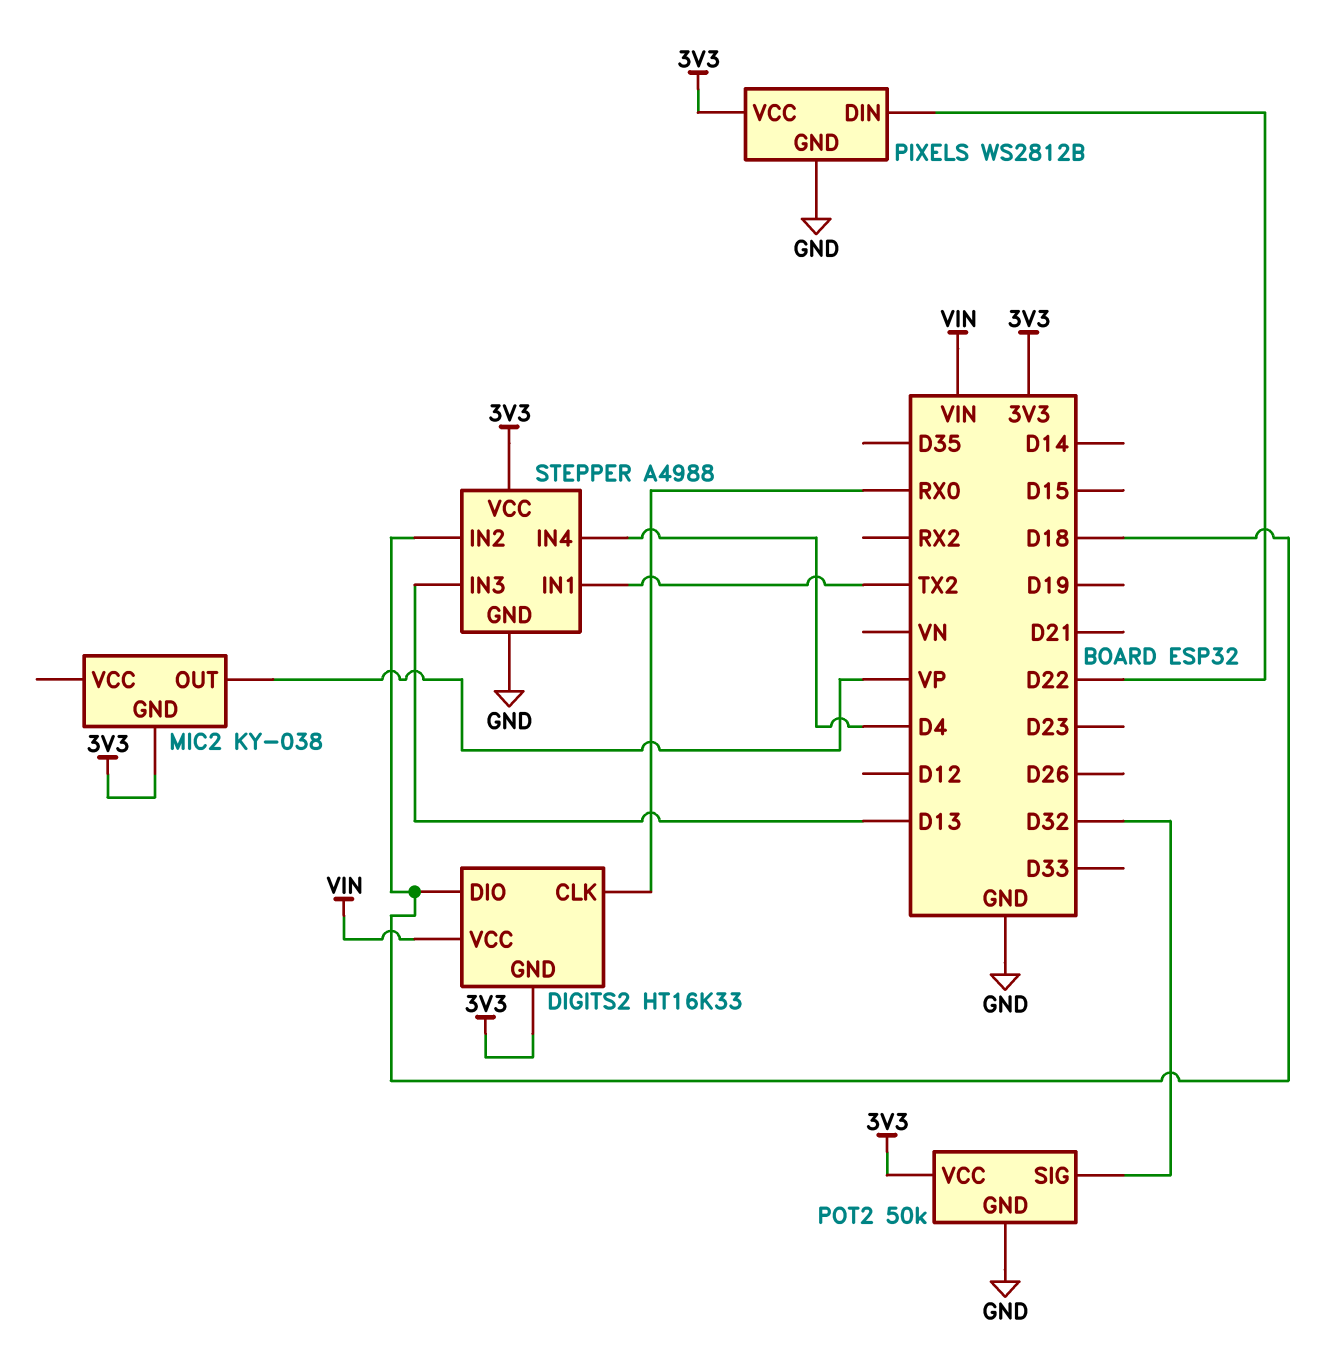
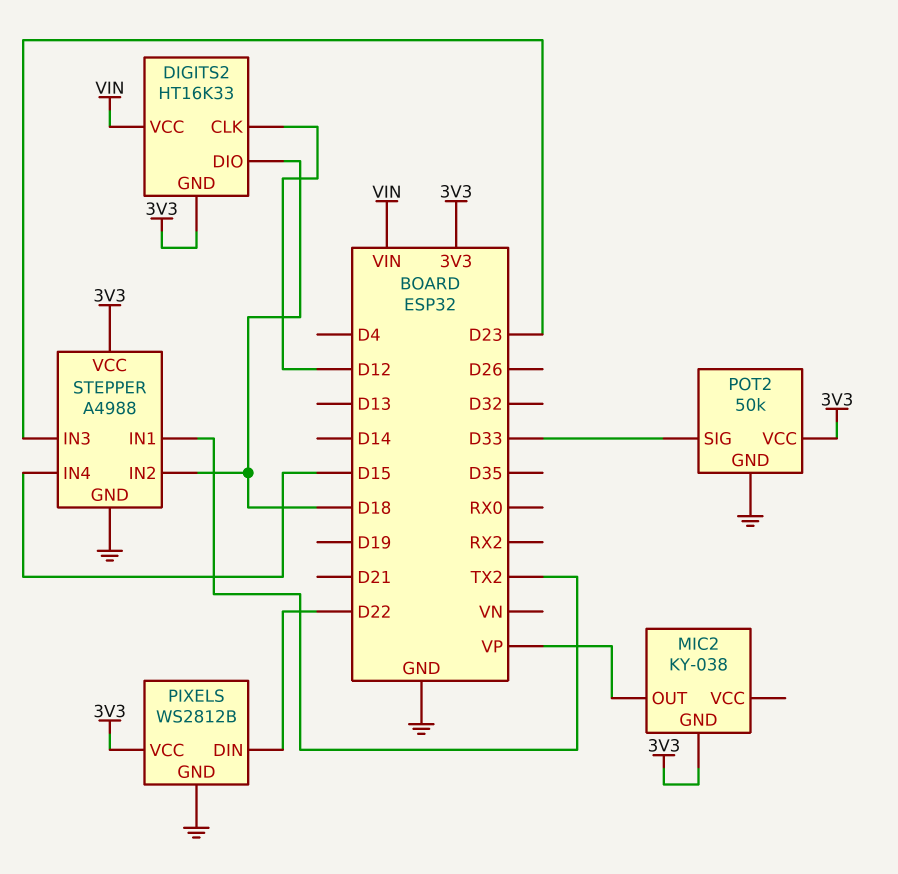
DIGITS2 pin CLK: RX0 -> D12
POT2 pin SIG: D32 -> D33
STEPPER pin IN3: D13 -> D23
STEPPER pin IN4: D4 -> D15

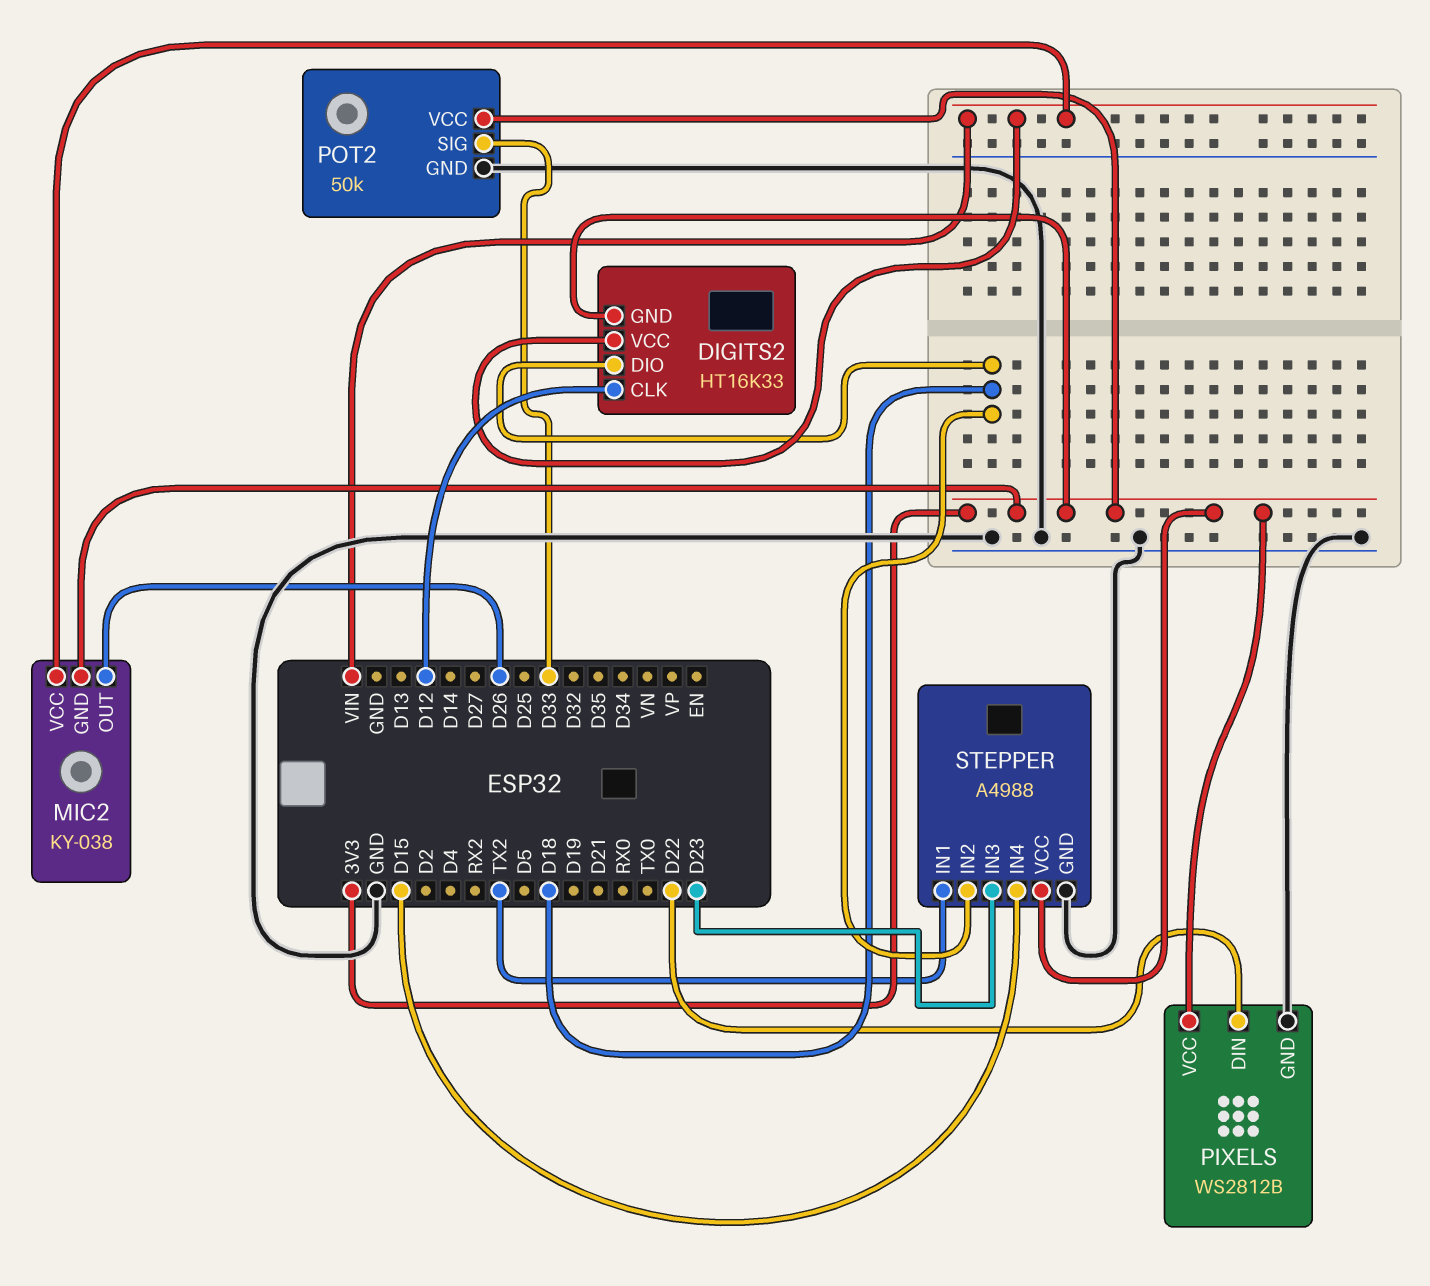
MIC2 pin OUT: VP -> D26
MIC2 pin VCC: none -> VIN

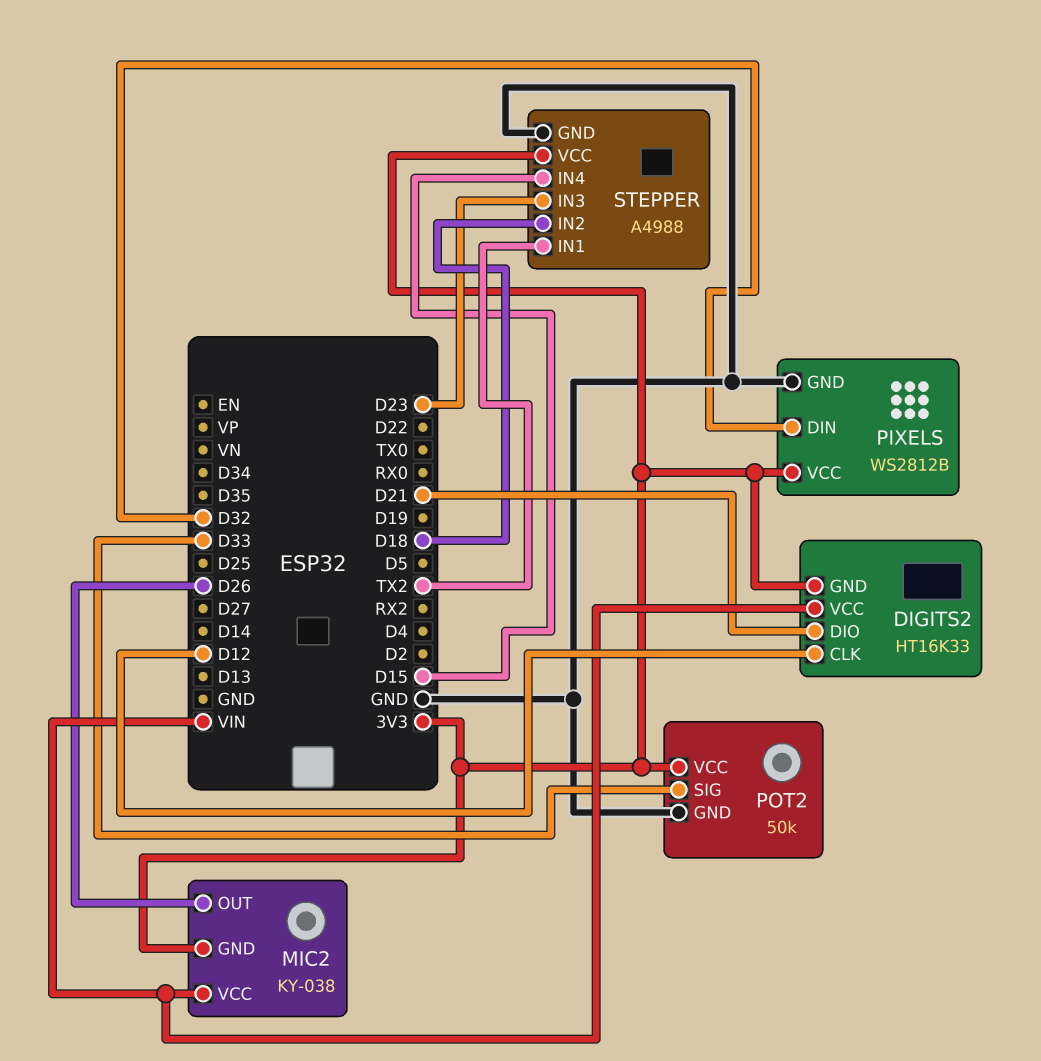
DIGITS2 pin DIO: D18 -> D21
PIXELS pin DIN: D22 -> D32

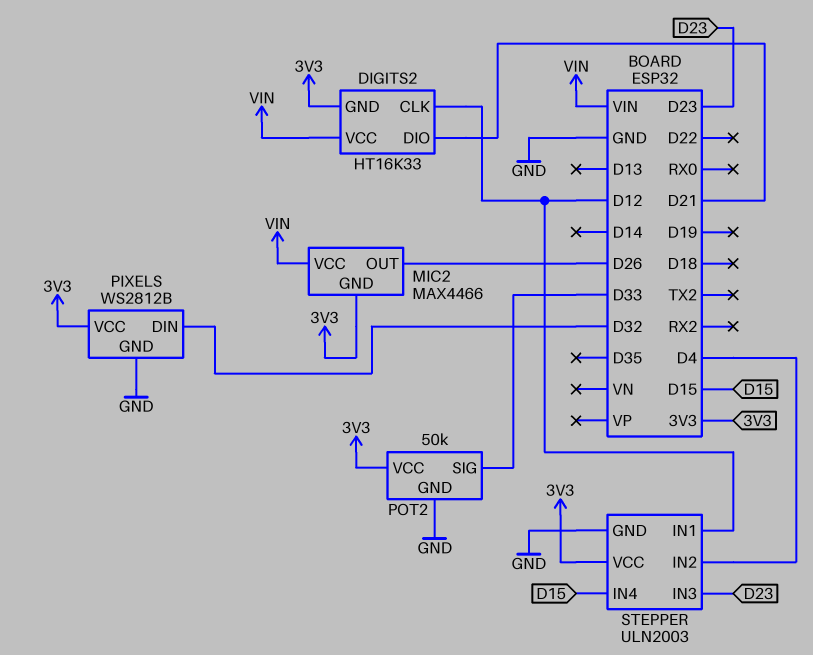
MIC2: KY-038 -> MAX4466
STEPPER: A4988 -> ULN2003
STEPPER pin IN1: TX2 -> D12
STEPPER pin IN2: D18 -> D4

